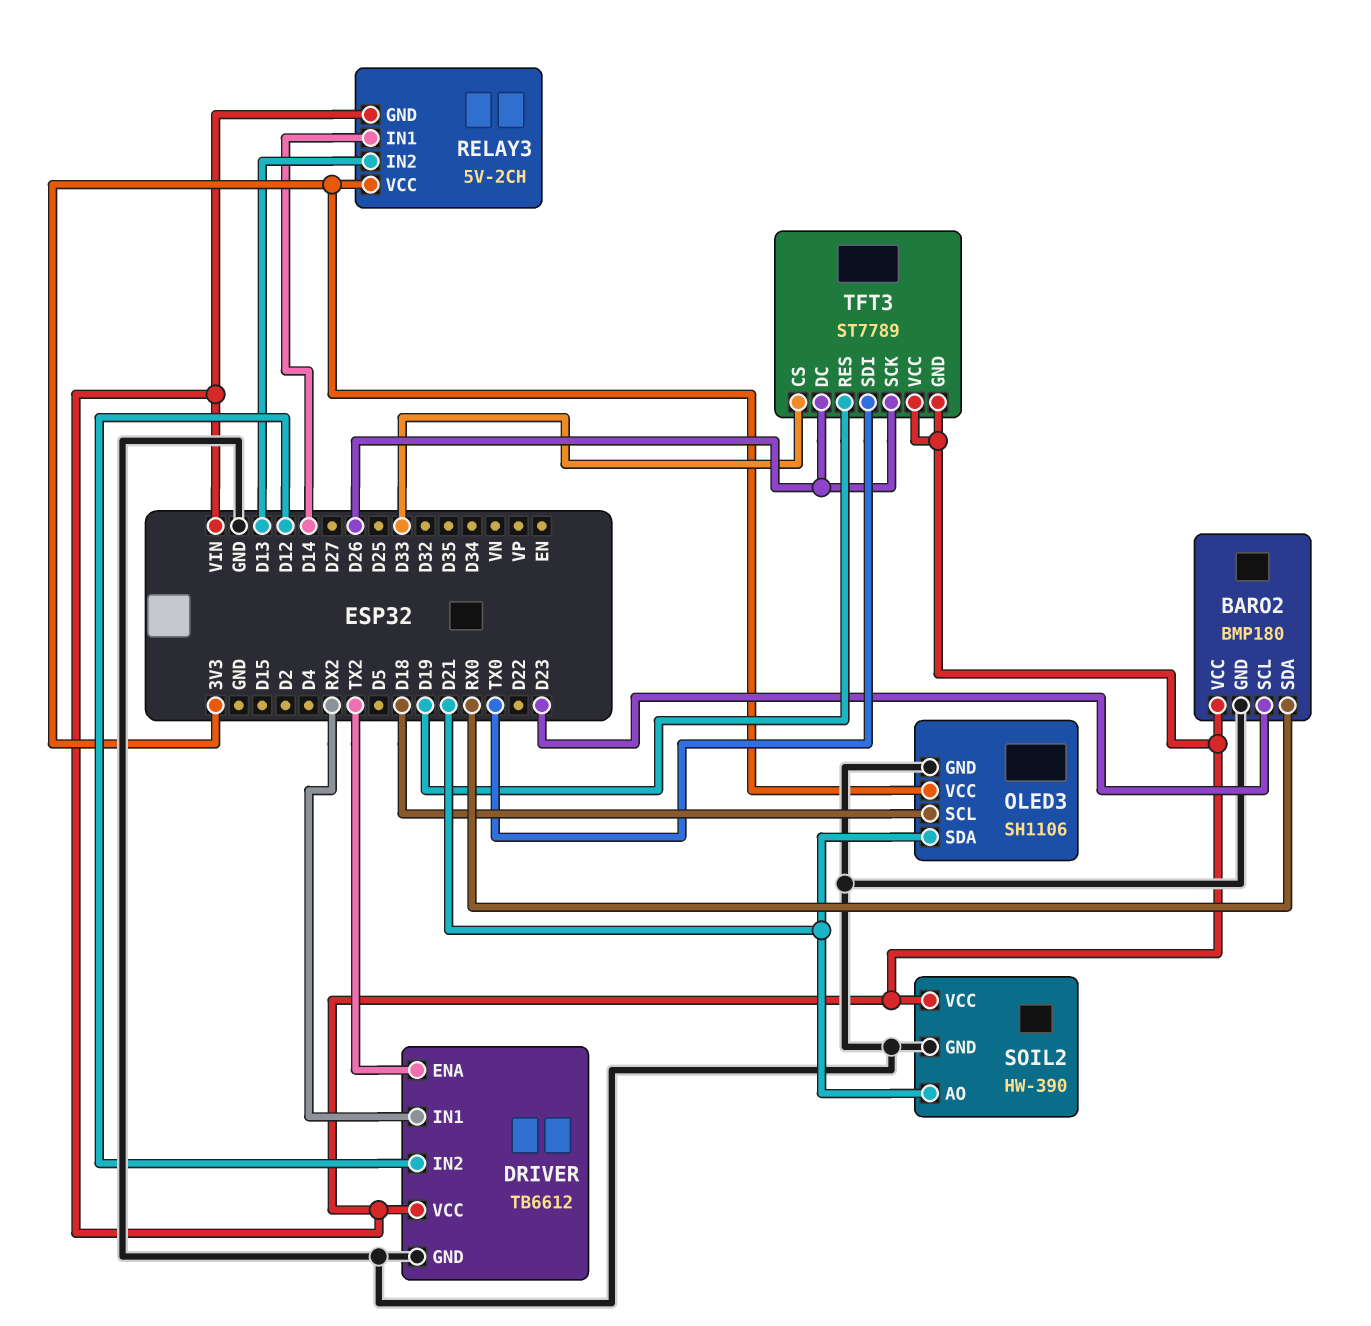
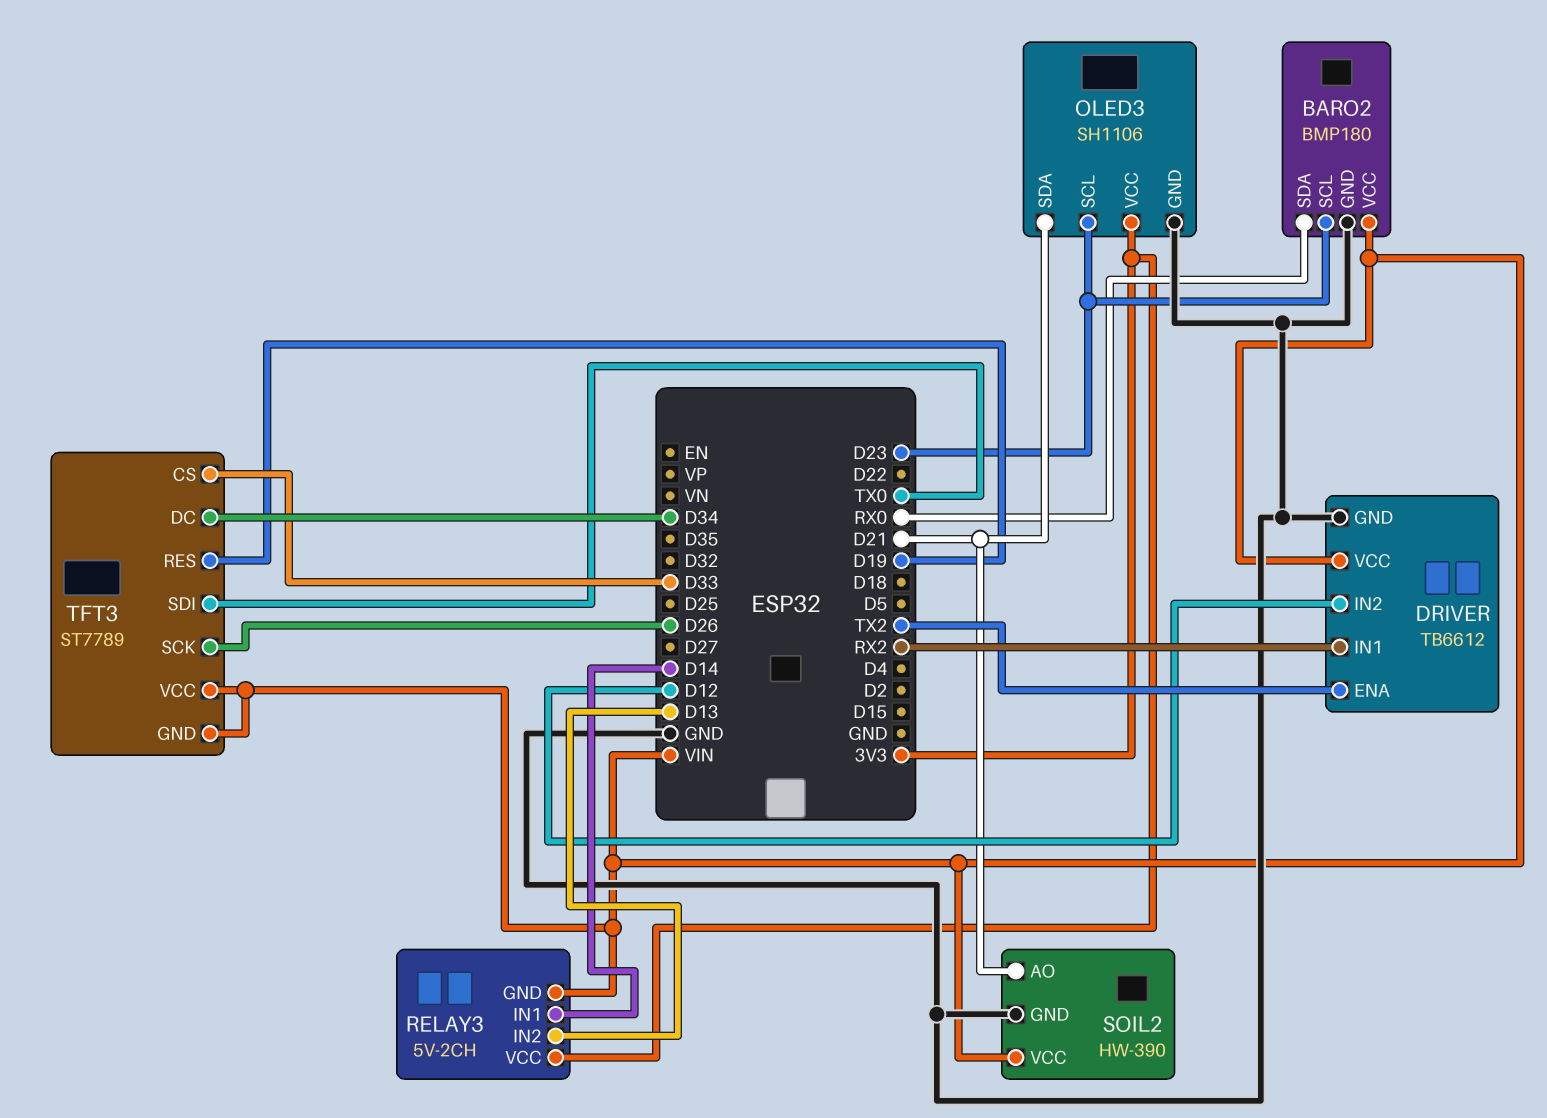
OLED3 pin SCL: D18 -> D23
TFT3 pin DC: D26 -> D34

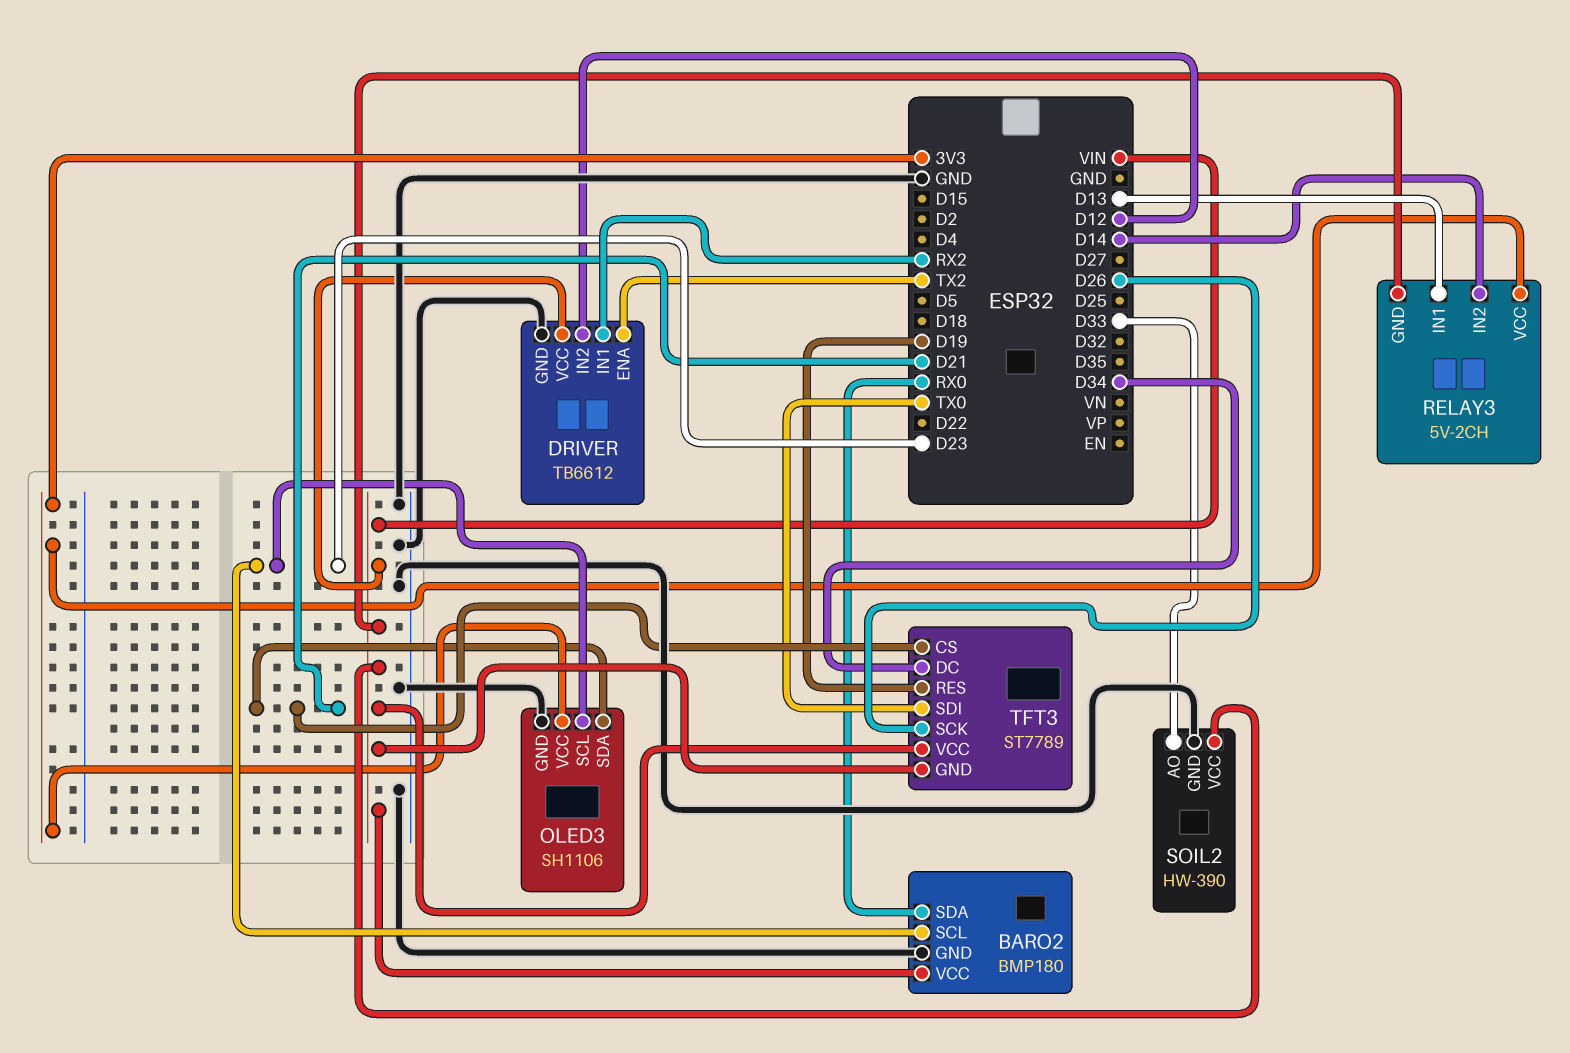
RELAY3 pin IN1: D14 -> D13
RELAY3 pin IN2: D13 -> D14
SOIL2 pin AO: D21 -> D33
TFT3 pin CS: D33 -> D21

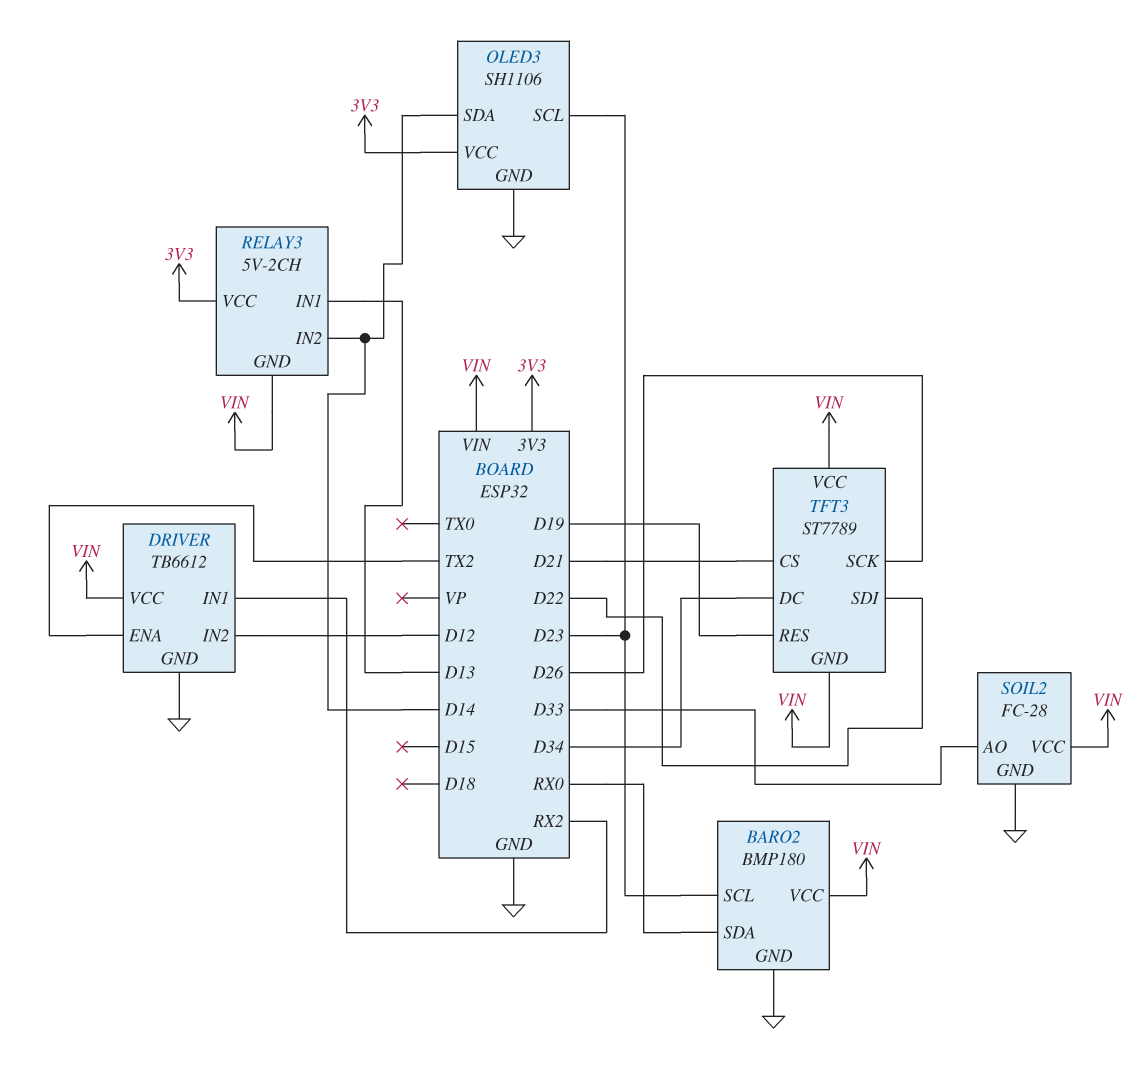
OLED3 pin SDA: D21 -> D14
SOIL2: HW-390 -> FC-28
TFT3 pin SDI: TX0 -> D22

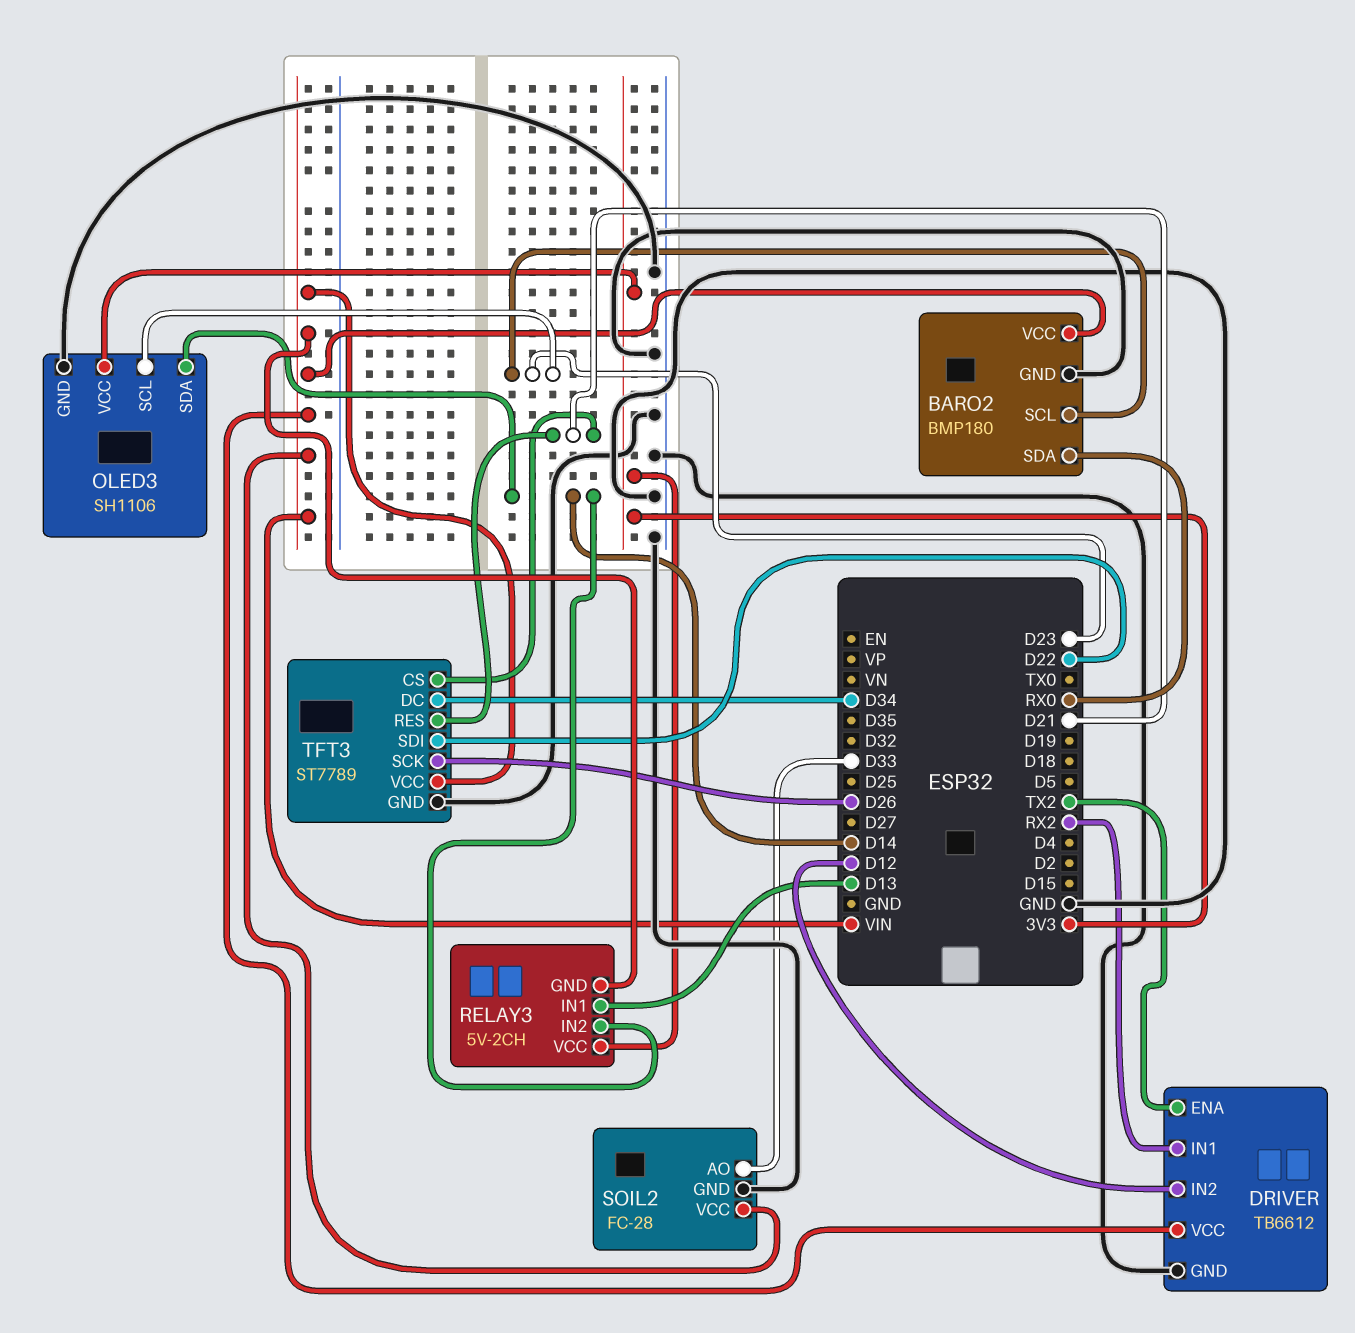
TFT3 pin GND: VIN -> GND
TFT3 pin RES: D19 -> D21

